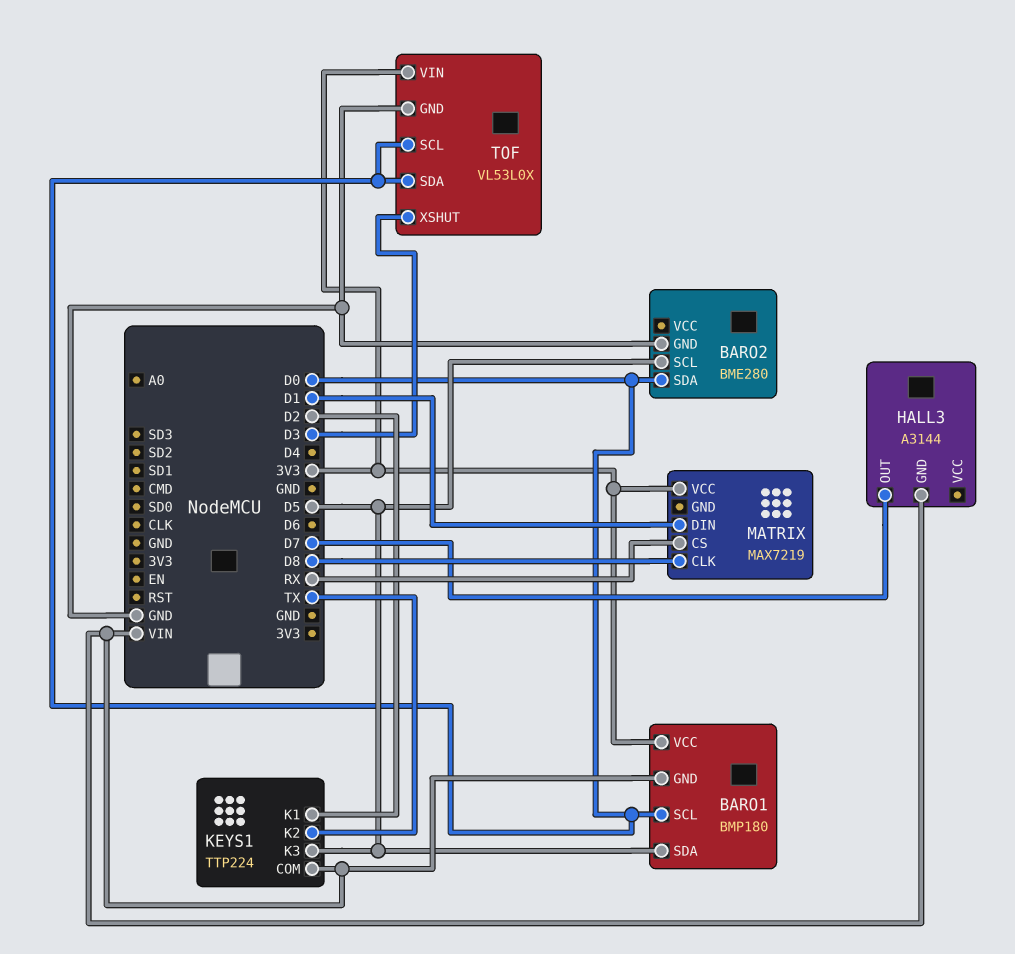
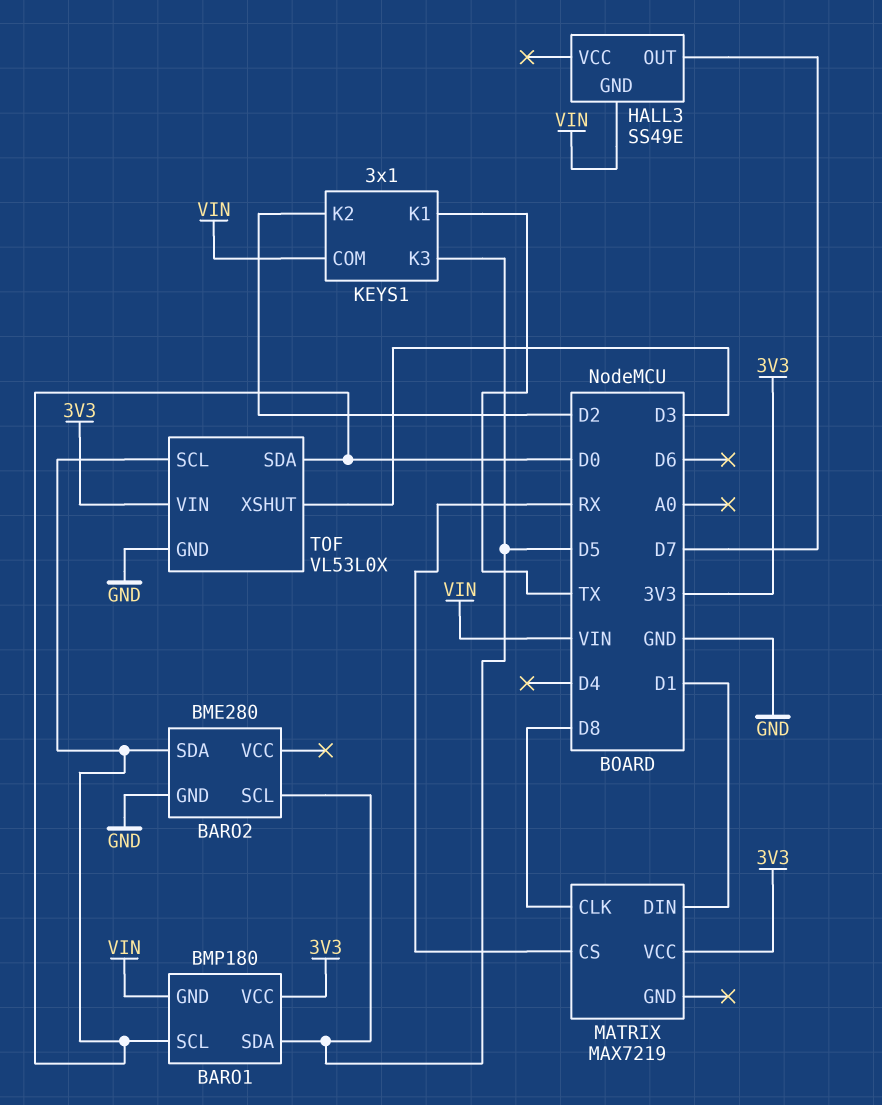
HALL3: A3144 -> SS49E
KEYS1: TTP224 -> 3x1
KEYS1 pin K1: D2 -> TX
KEYS1 pin K2: TX -> D2

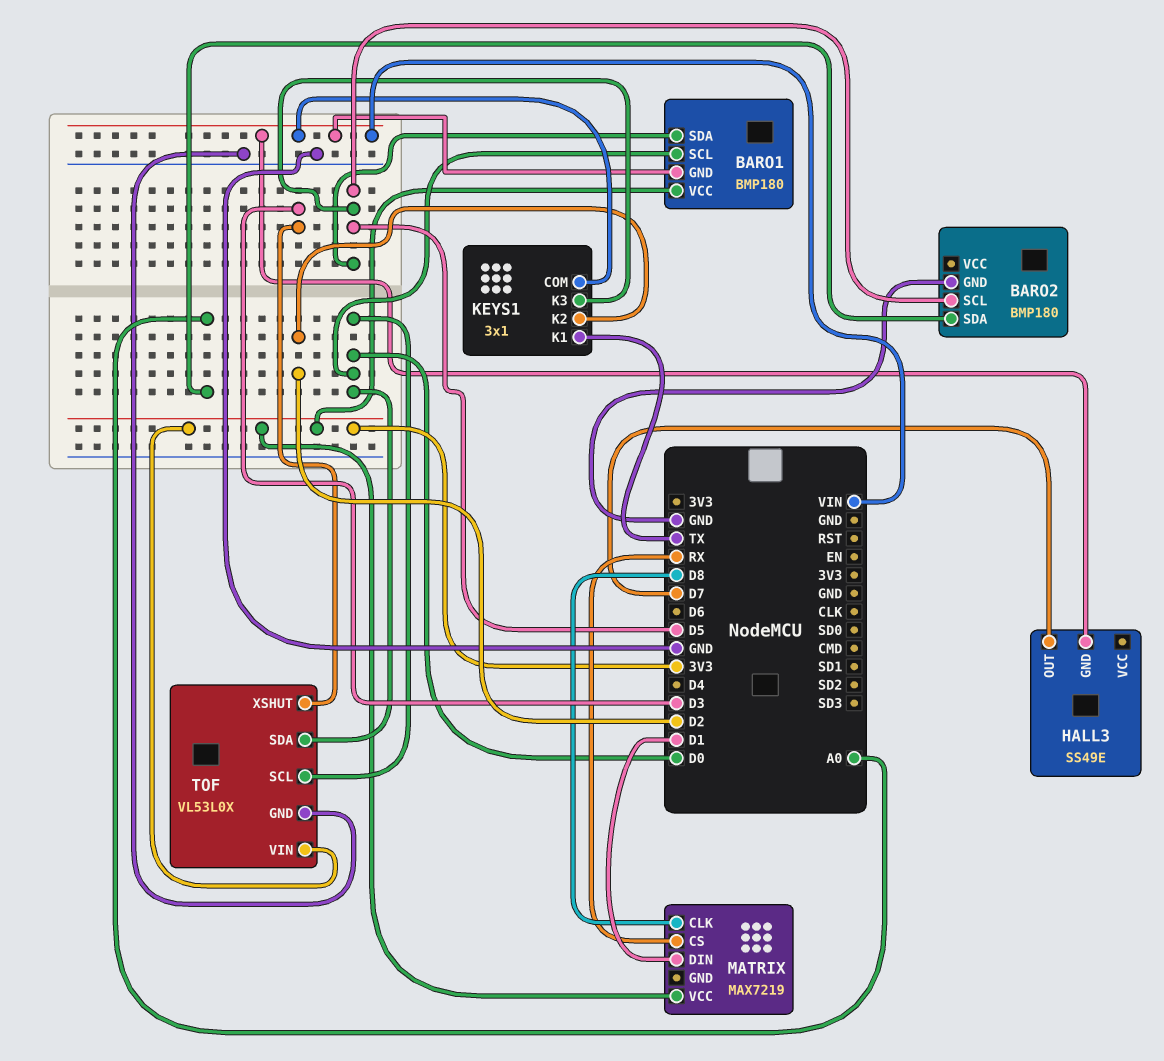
BARO2: BME280 -> BMP180
BARO2 pin SDA: D0 -> A0

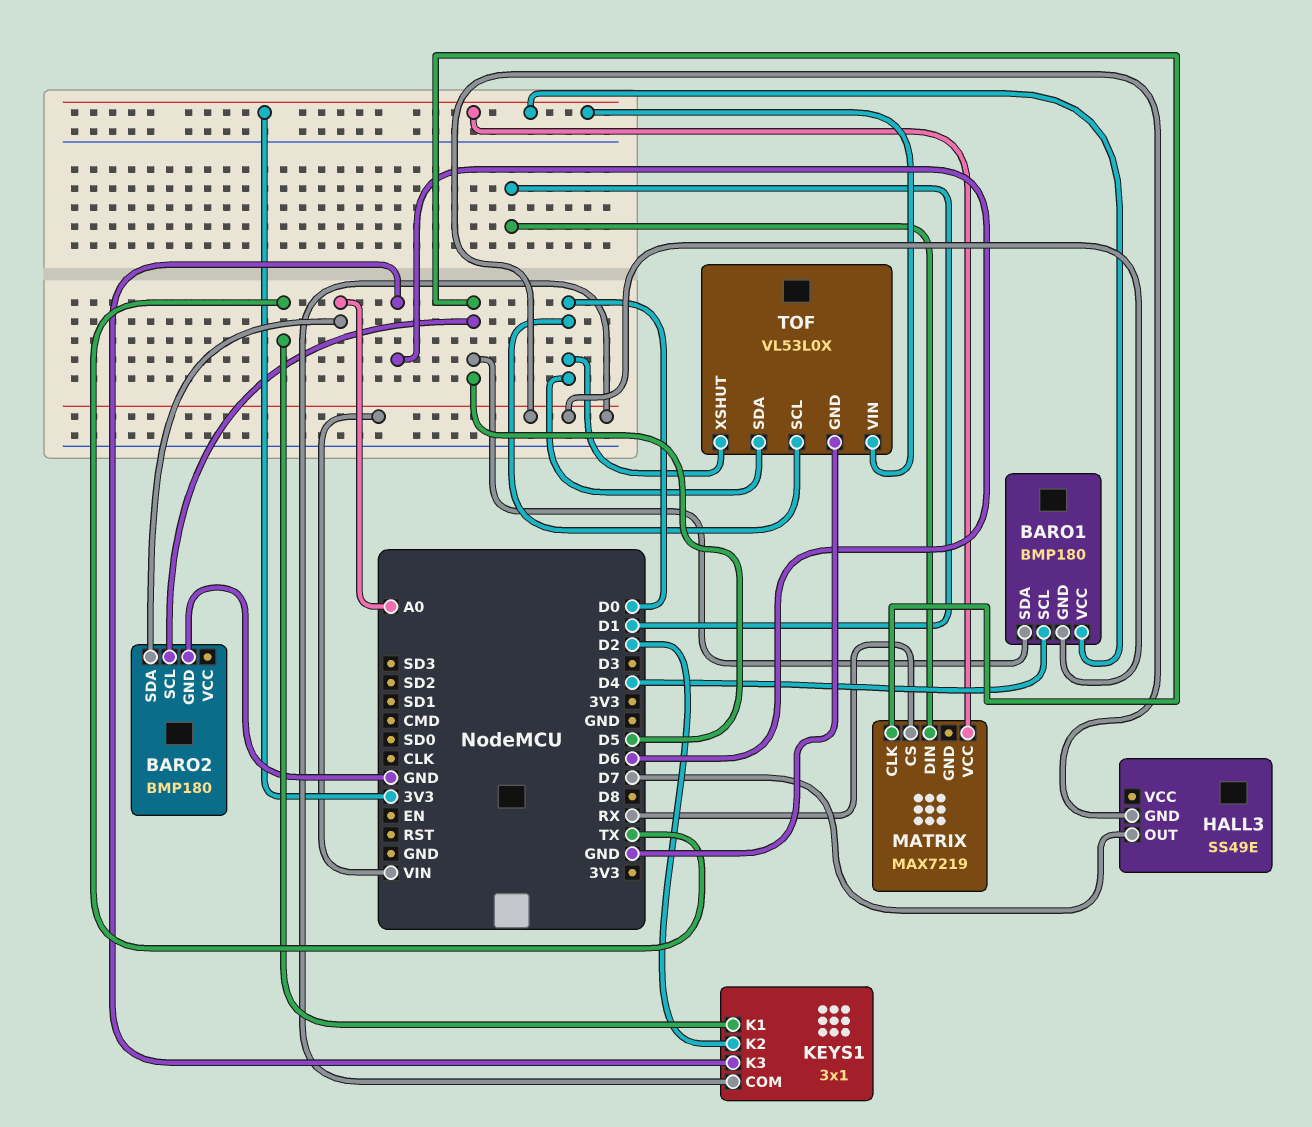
BARO1 pin SCL: D0 -> D4
KEYS1 pin K3: D5 -> D6
MATRIX pin CLK: D8 -> D5
TOF pin XSHUT: D3 -> D0

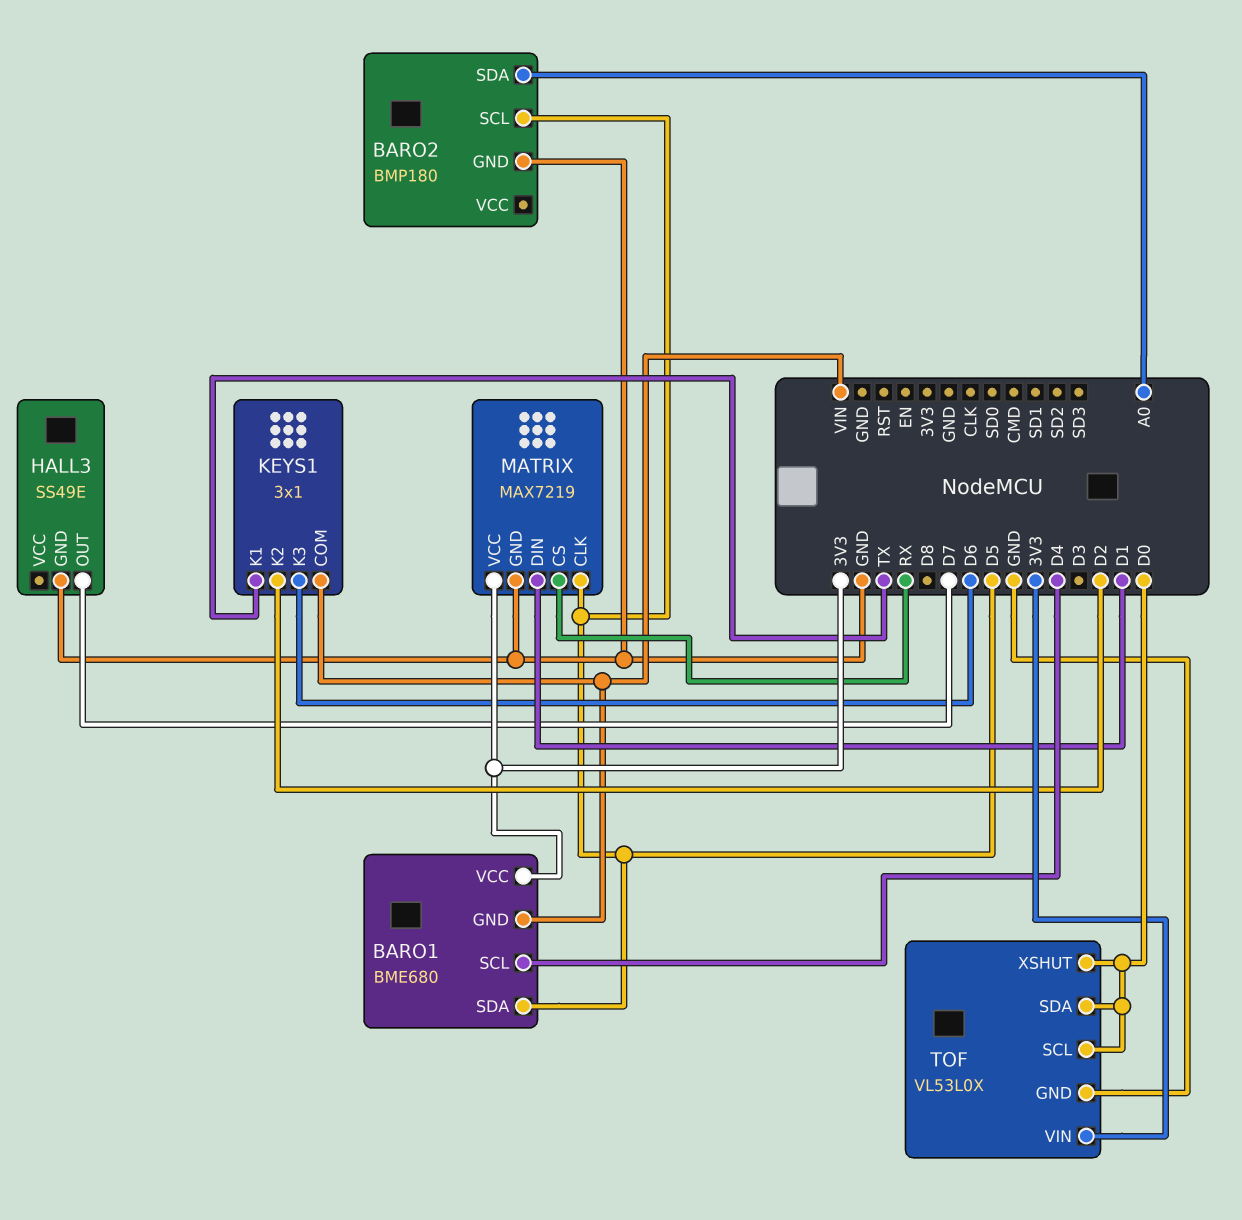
BARO1: BMP180 -> BME680
HALL3 pin GND: VIN -> GND
MATRIX pin GND: none -> GND

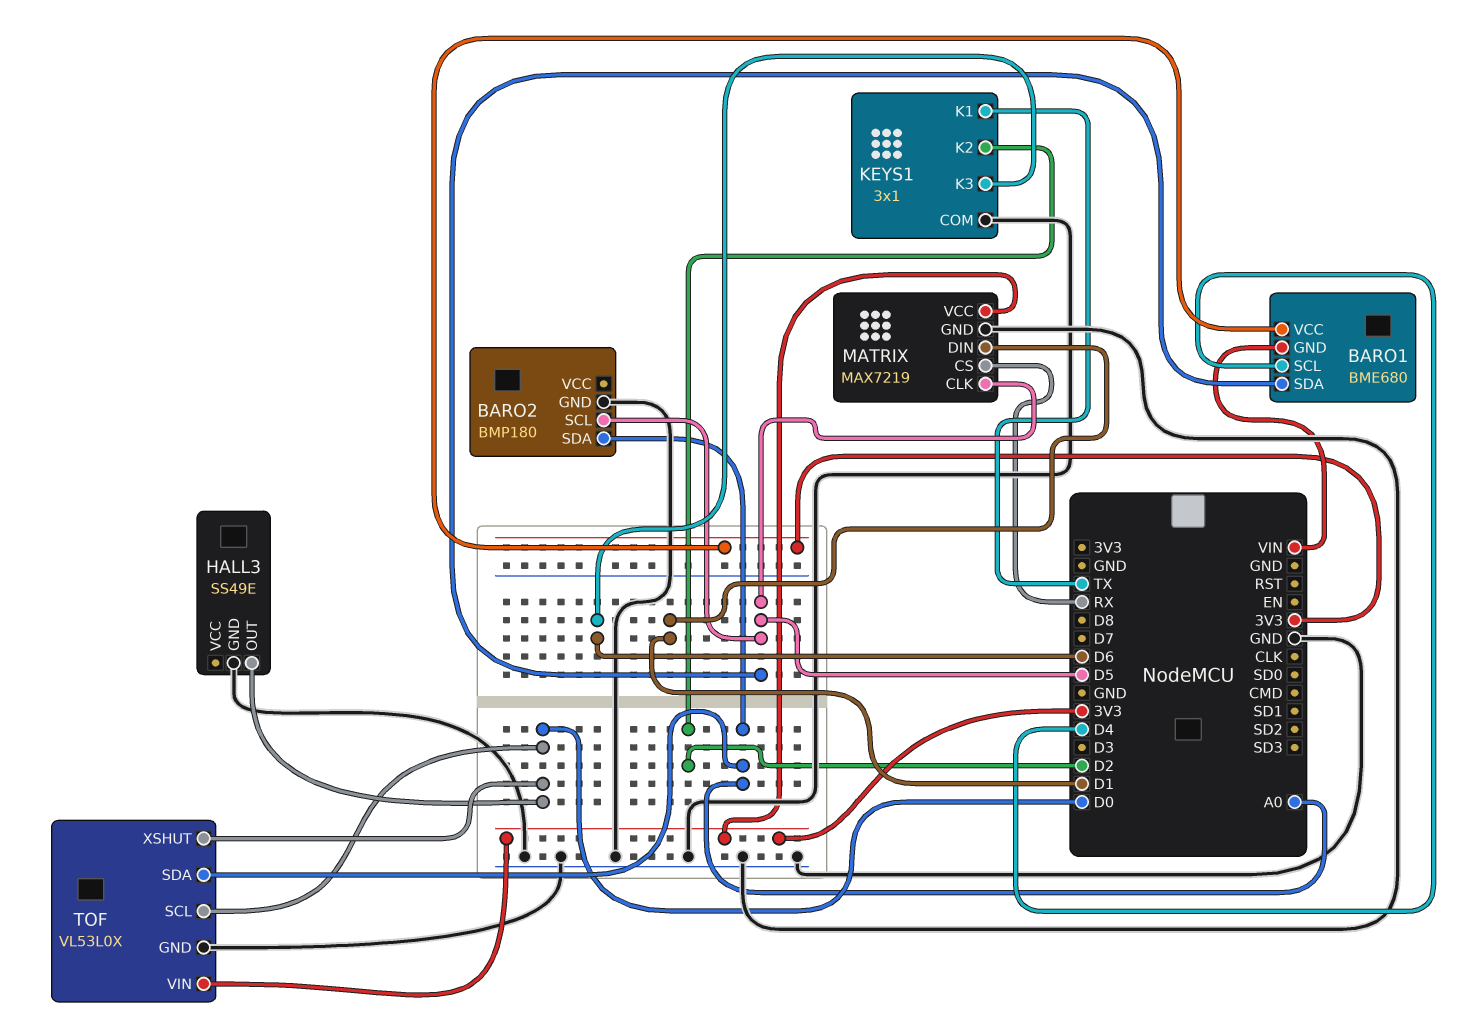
HALL3 pin OUT: D7 -> D0
KEYS1 pin COM: VIN -> GND
TOF pin SDA: D0 -> A0

